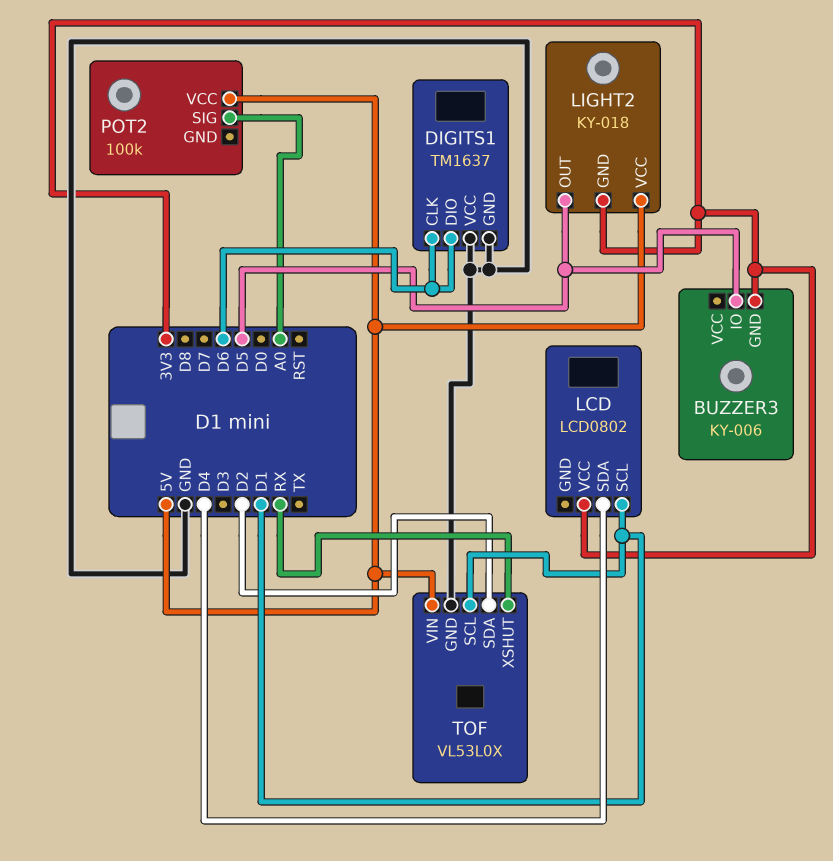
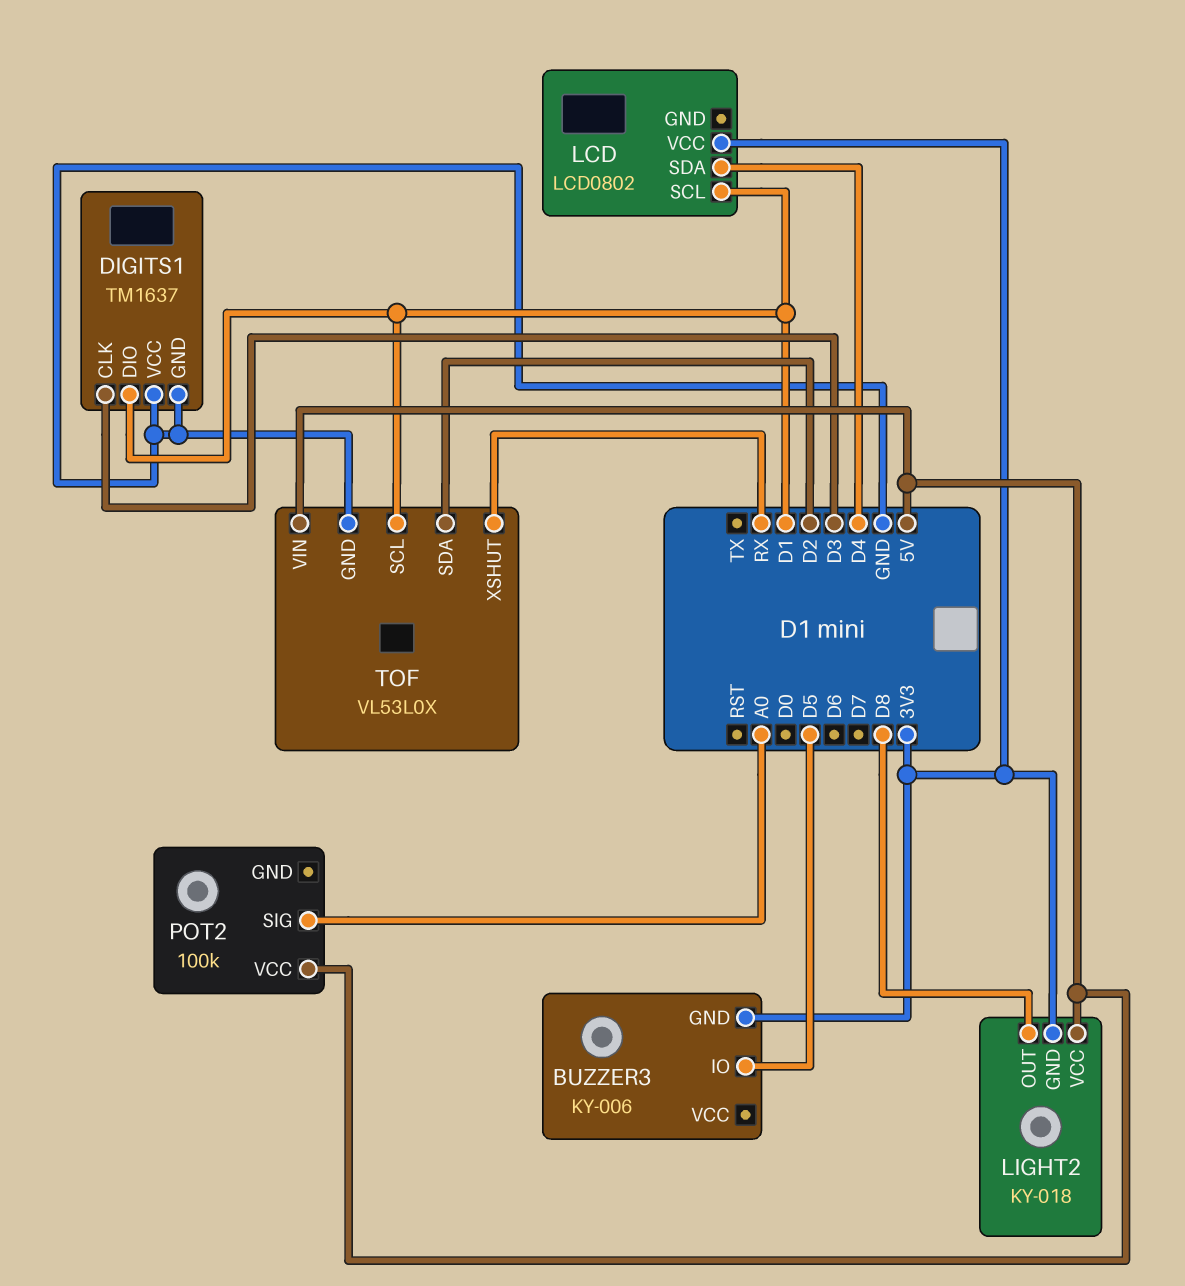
DIGITS1 pin CLK: D6 -> D3
DIGITS1 pin DIO: D6 -> D1
LIGHT2 pin OUT: D5 -> D8

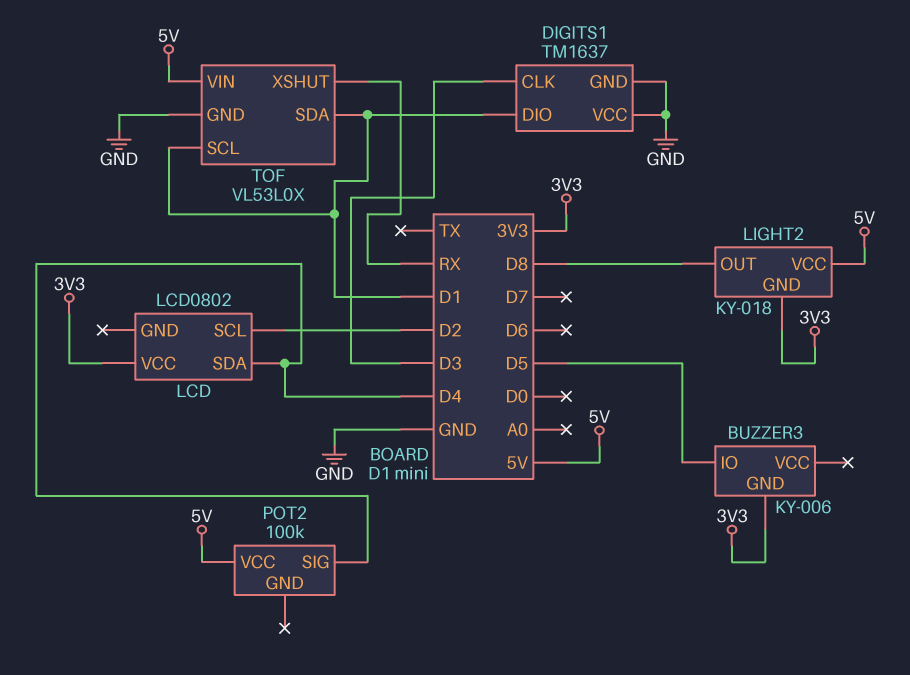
LCD pin SCL: D1 -> D2
POT2 pin SIG: A0 -> D4
TOF pin SDA: D2 -> D1

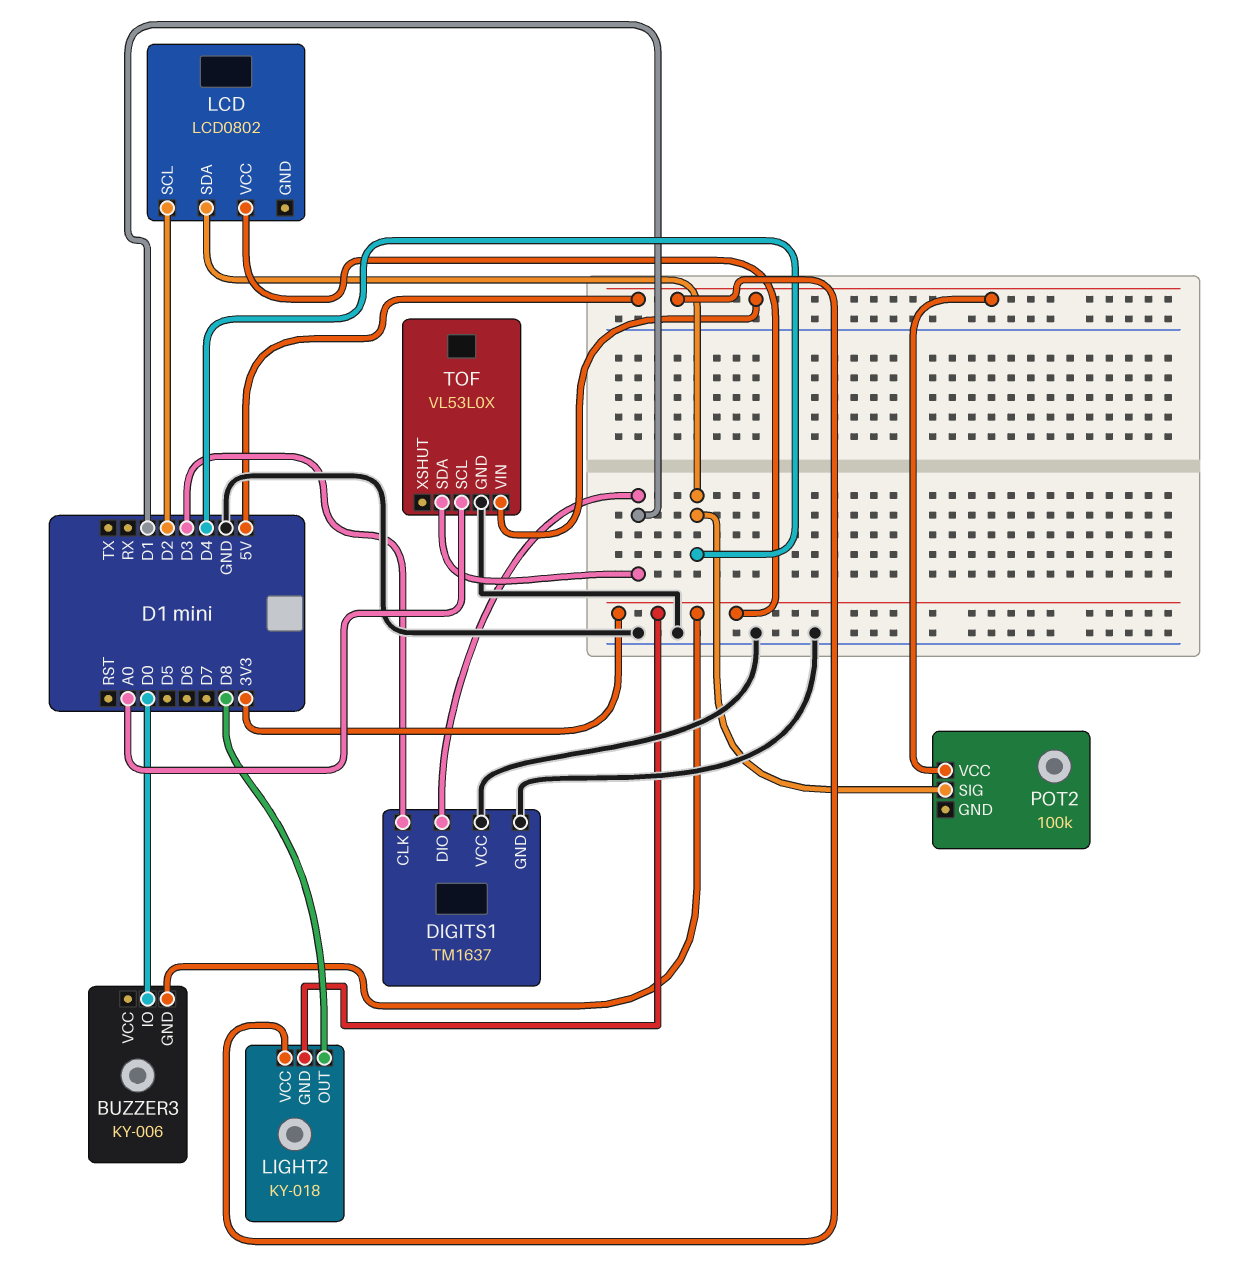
BUZZER3 pin IO: D5 -> D0
TOF pin SCL: D1 -> A0
TOF pin XSHUT: RX -> none

